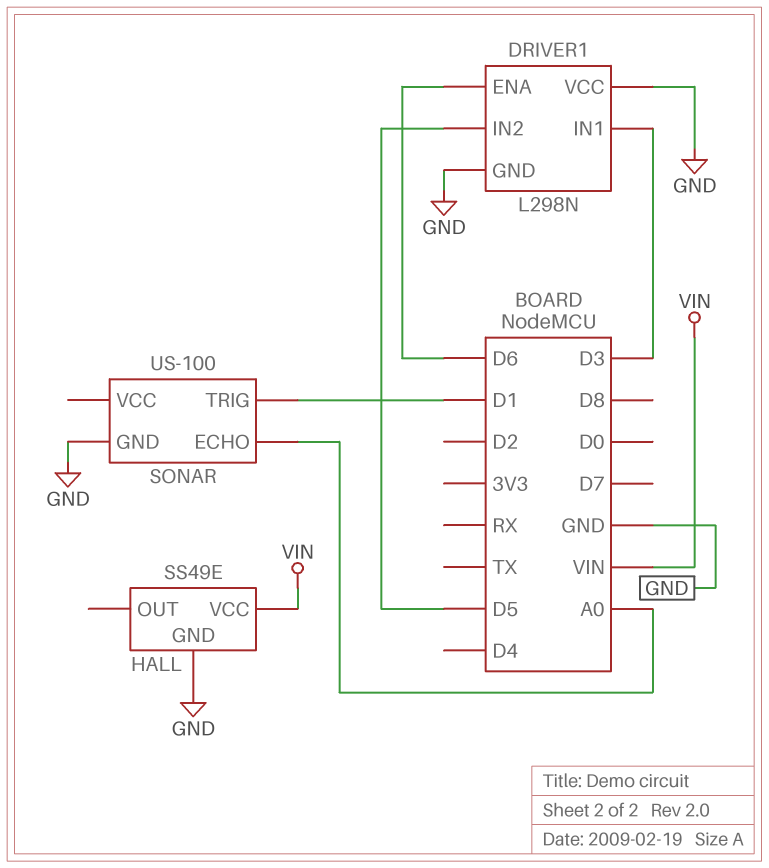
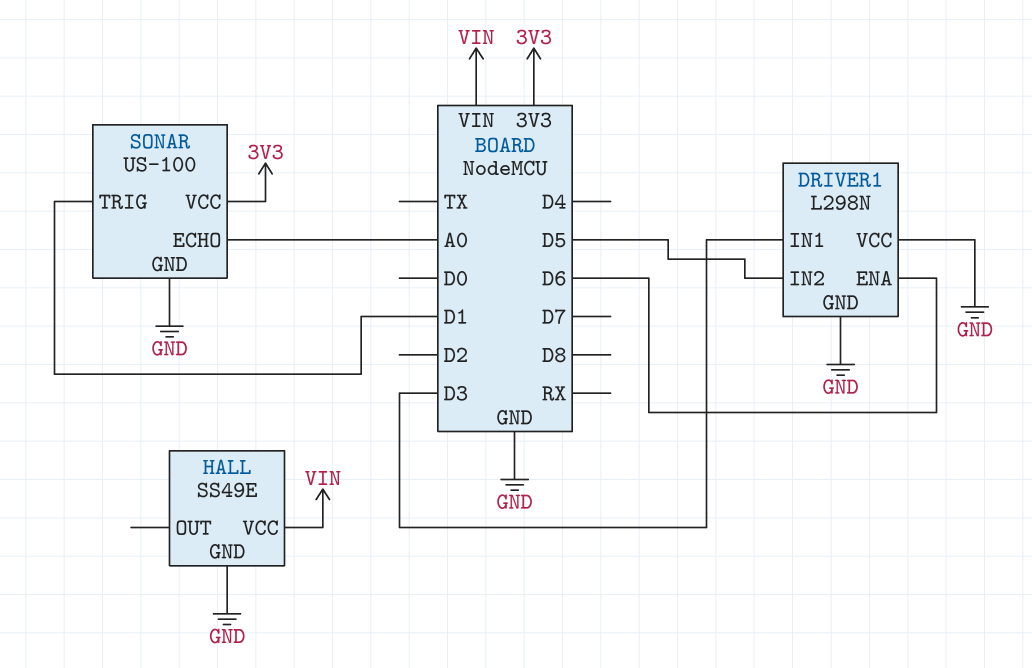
SONAR pin VCC: none -> 3V3

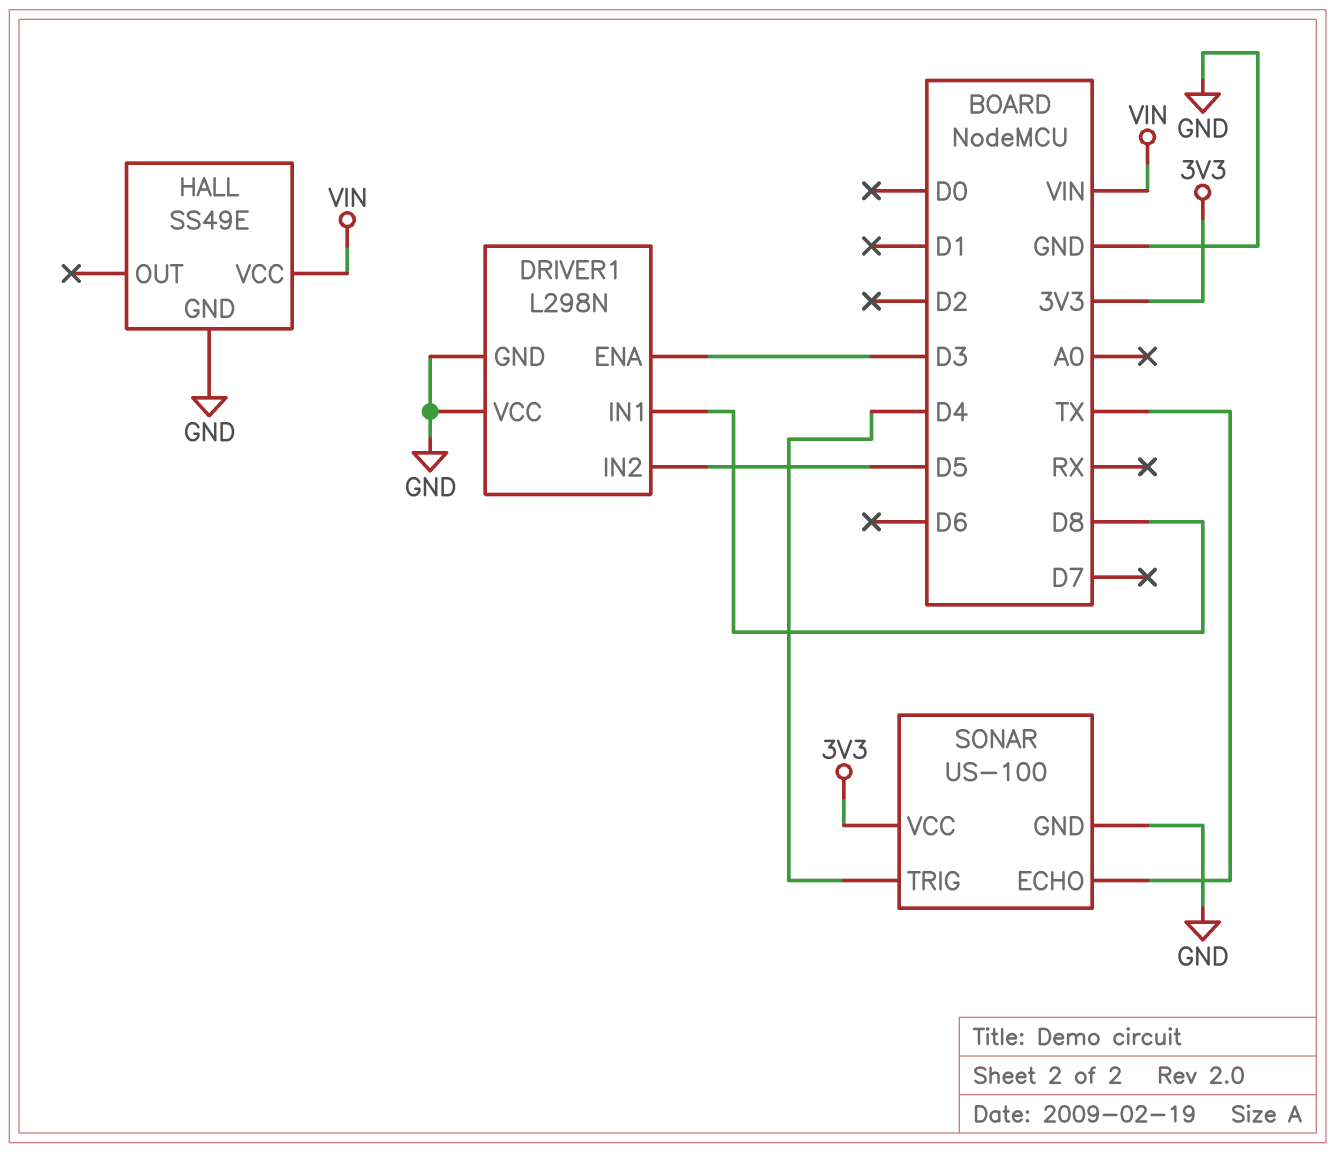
DRIVER1 pin ENA: D6 -> D3
DRIVER1 pin IN1: D3 -> D8
SONAR pin ECHO: A0 -> TX
SONAR pin TRIG: D1 -> D4

